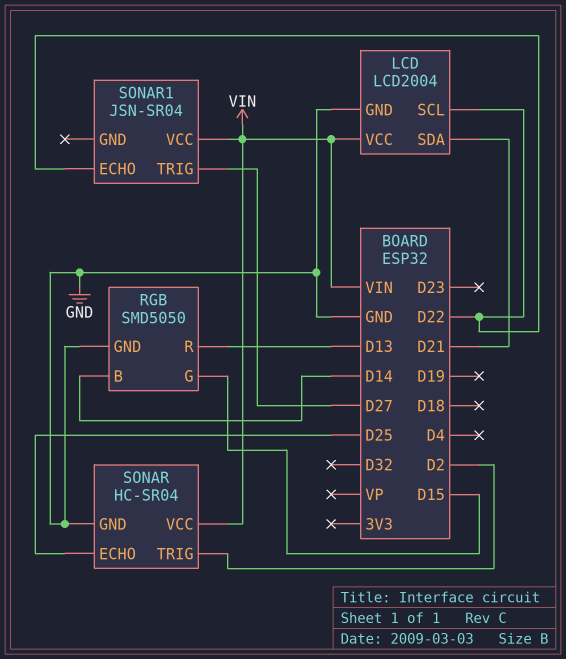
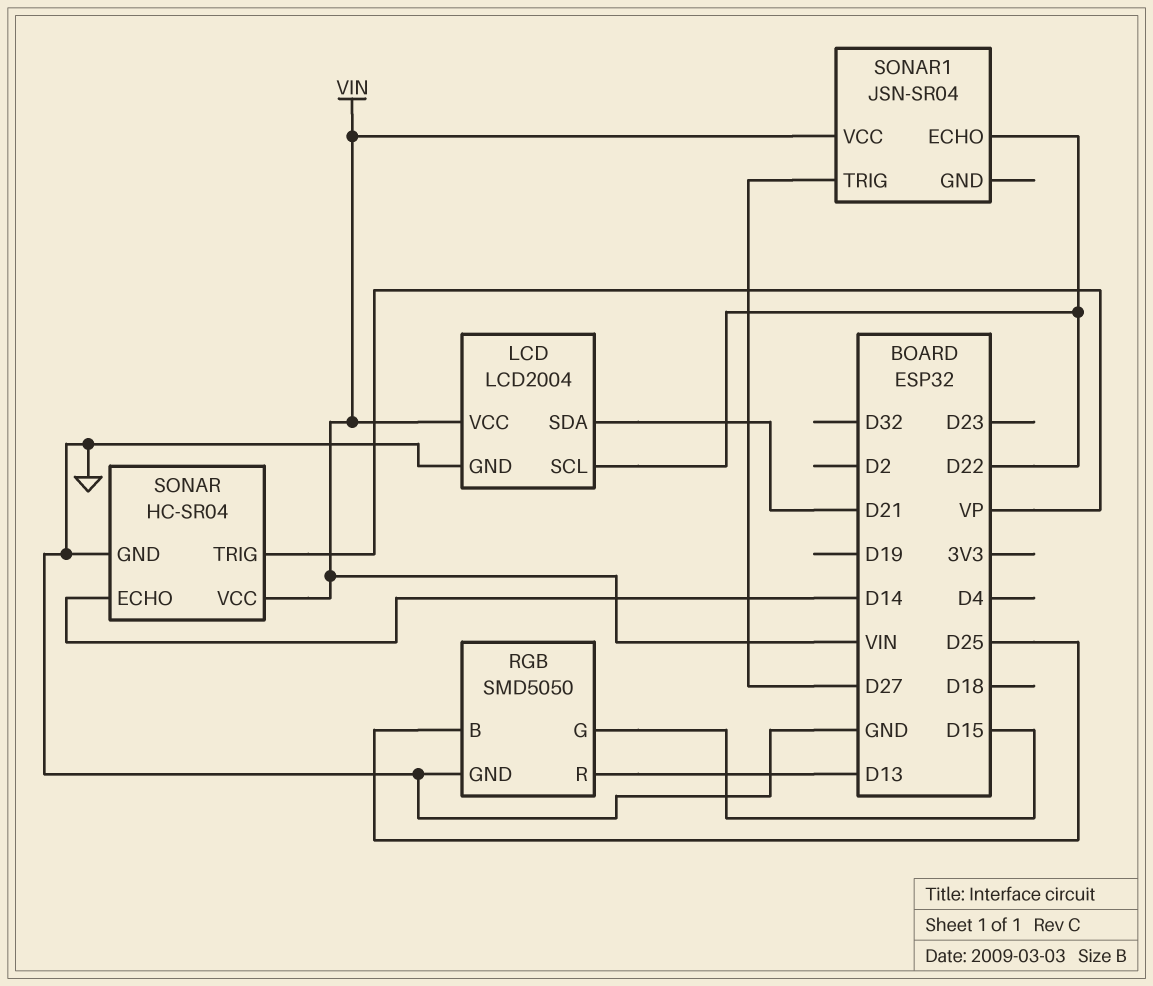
RGB pin B: D14 -> D25
SONAR pin ECHO: D25 -> D14
SONAR pin TRIG: D2 -> VP

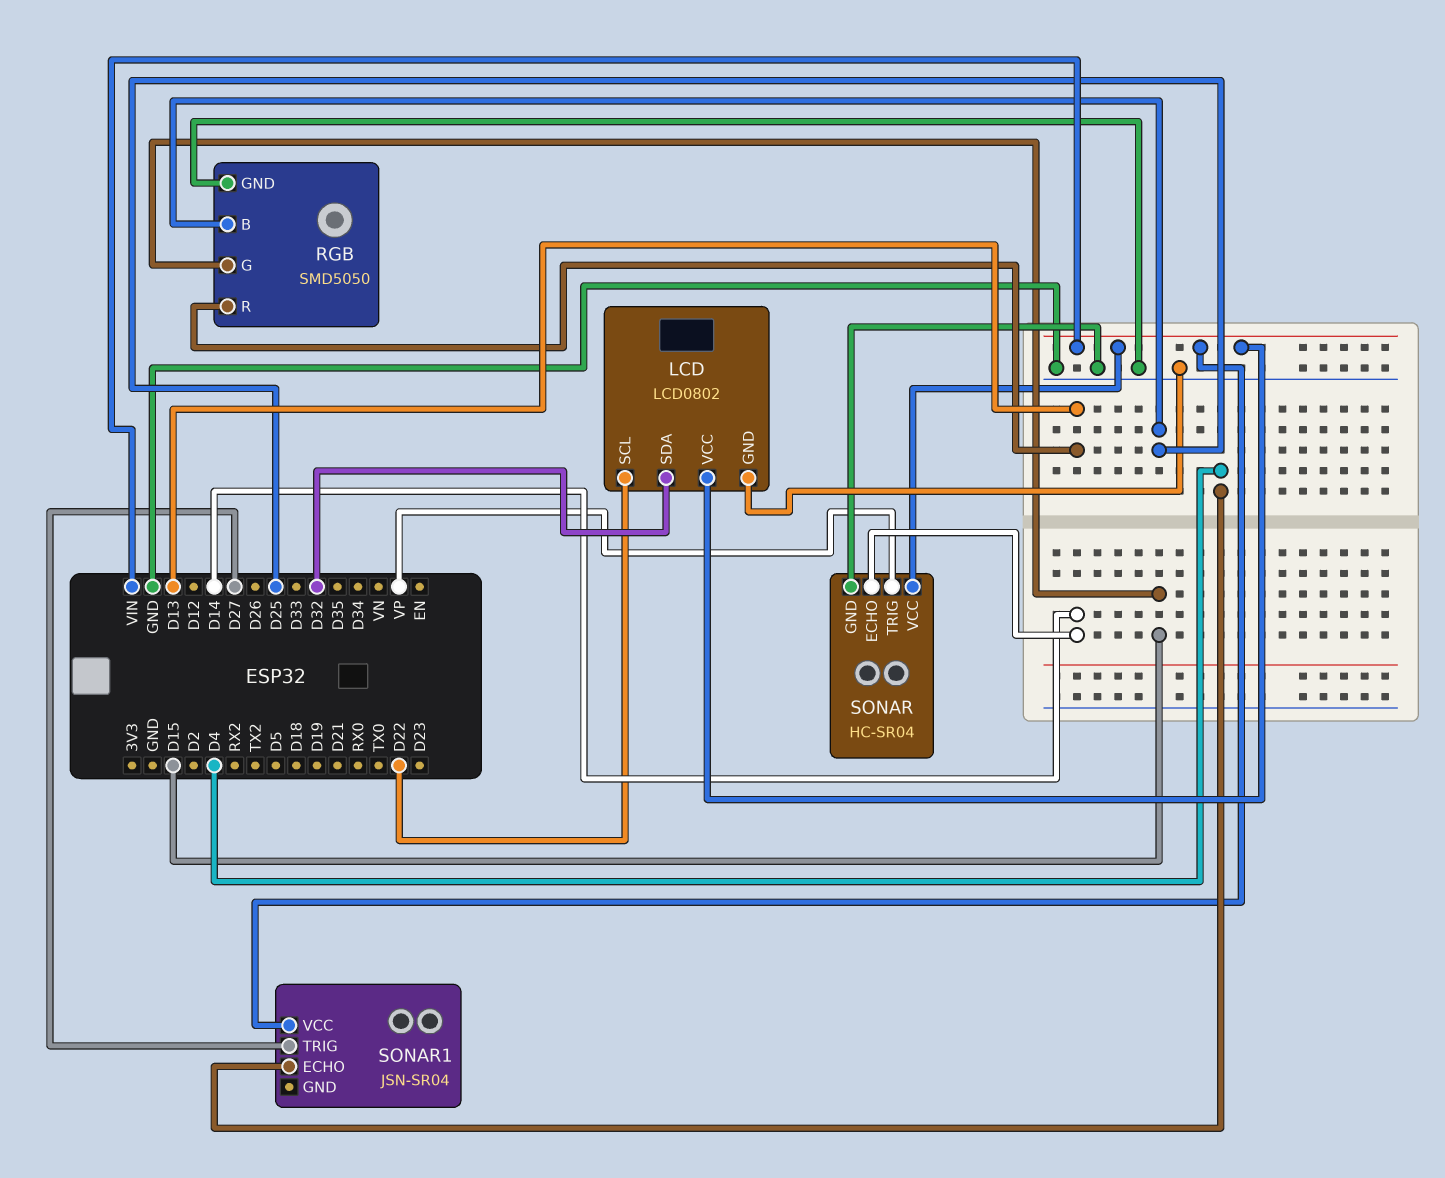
LCD: LCD2004 -> LCD0802
LCD pin SDA: D21 -> D32
SONAR1 pin ECHO: D22 -> D4

